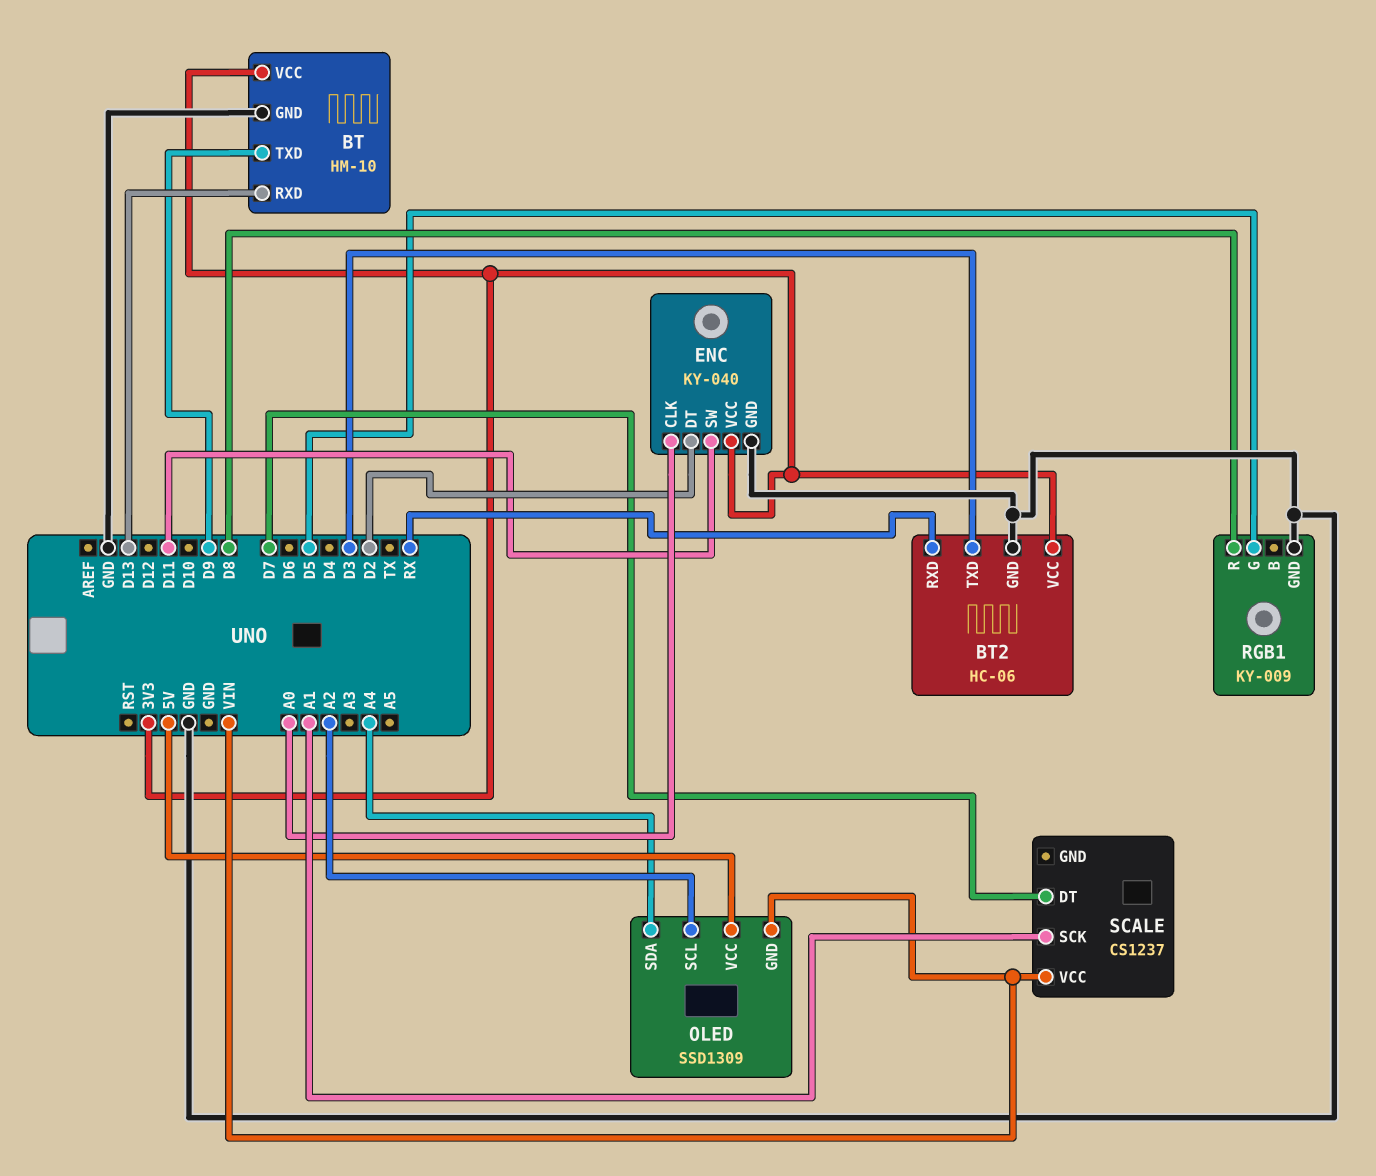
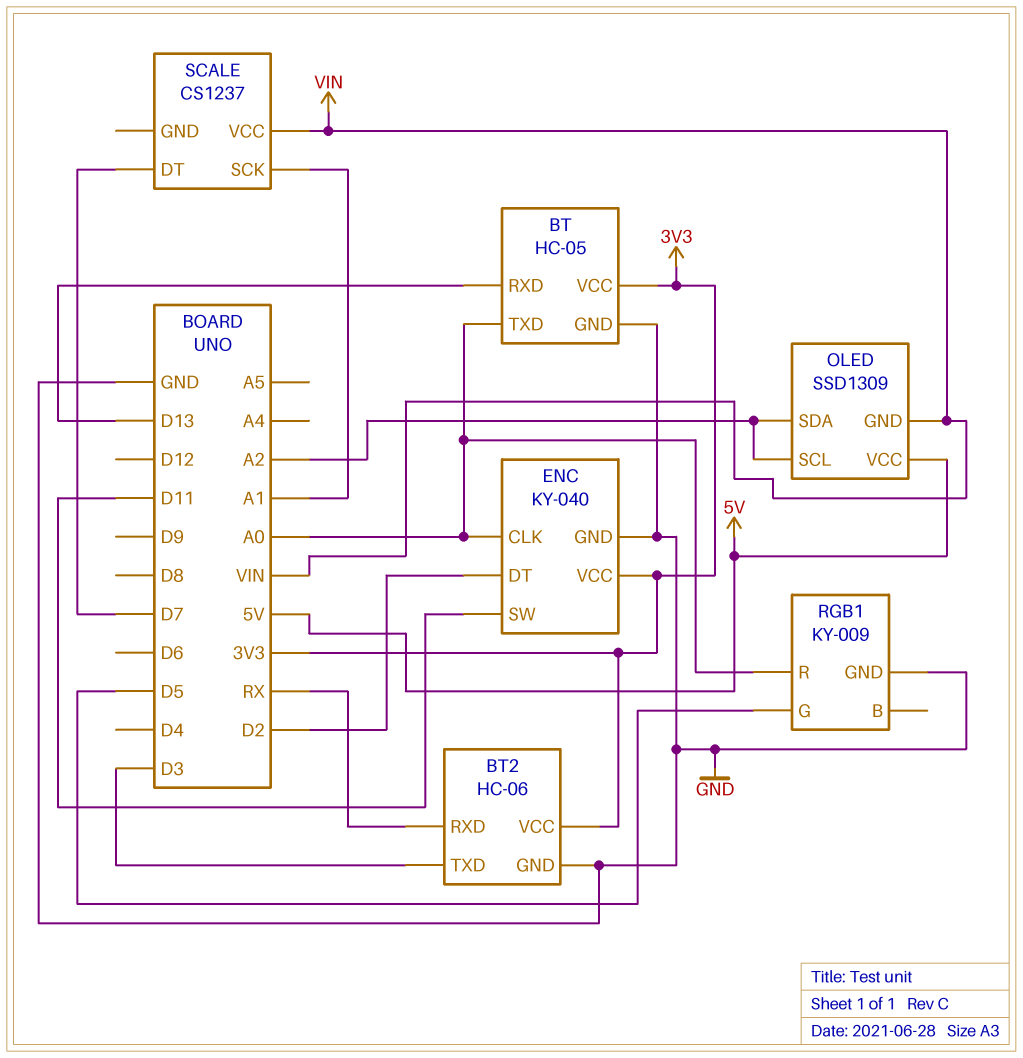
BT: HM-10 -> HC-05
BT pin TXD: D9 -> A0
OLED pin SDA: A4 -> A2
RGB1 pin R: D8 -> A0

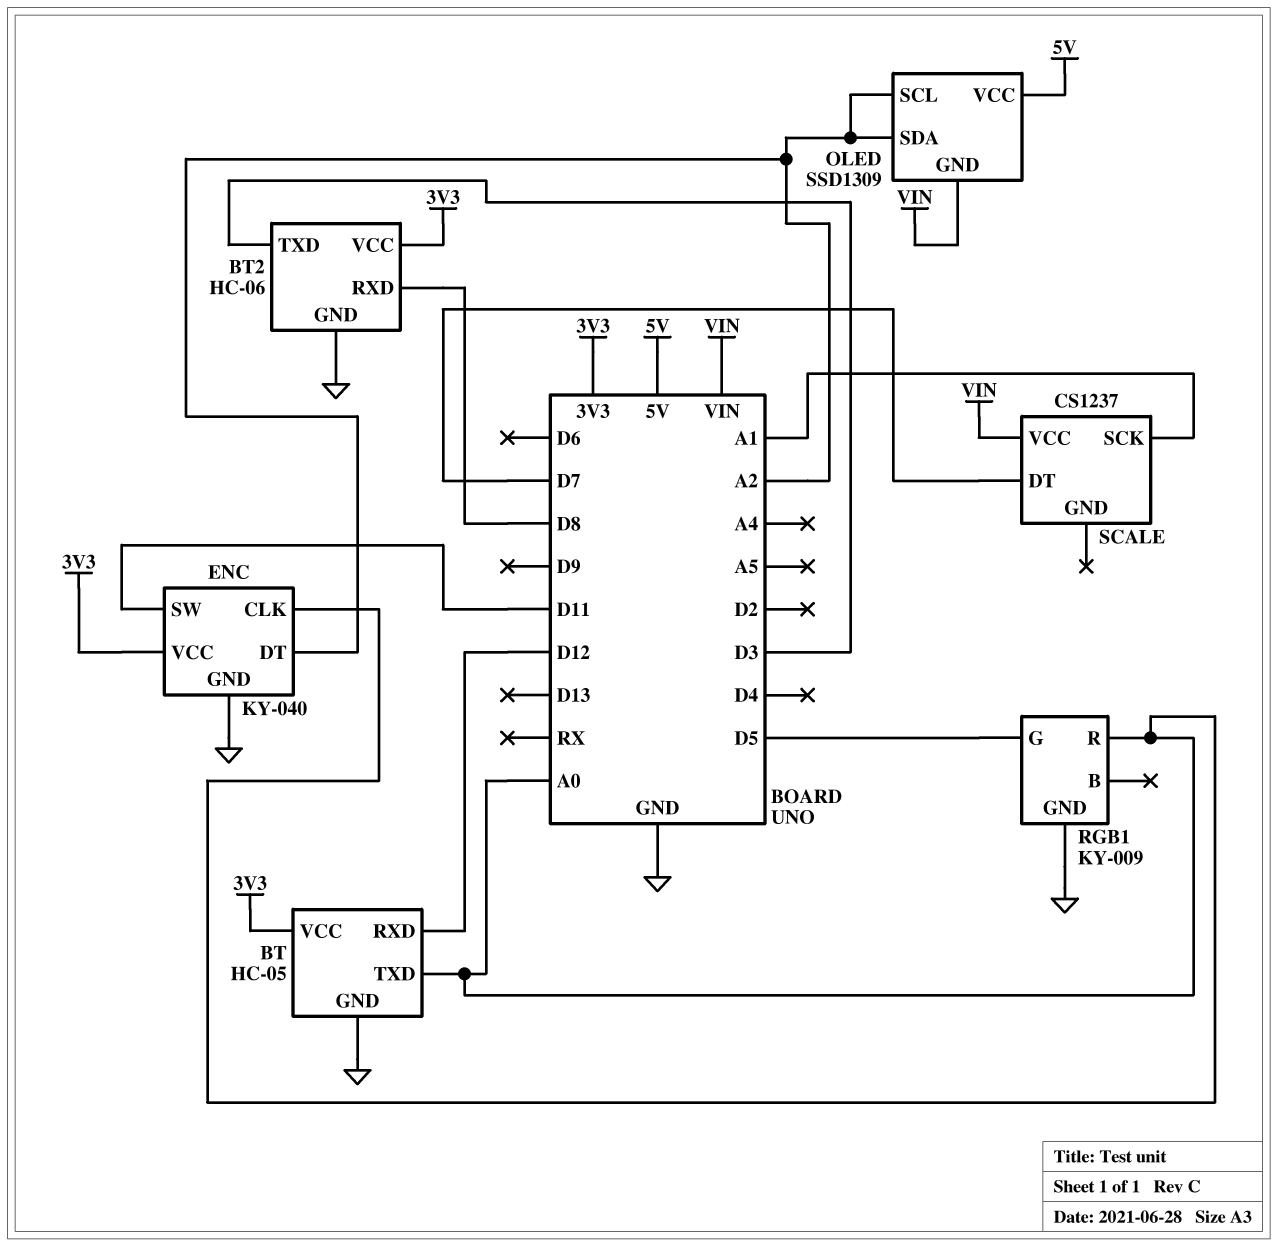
BT pin RXD: D13 -> D12
BT2 pin RXD: RX -> D8
ENC pin DT: D2 -> A2

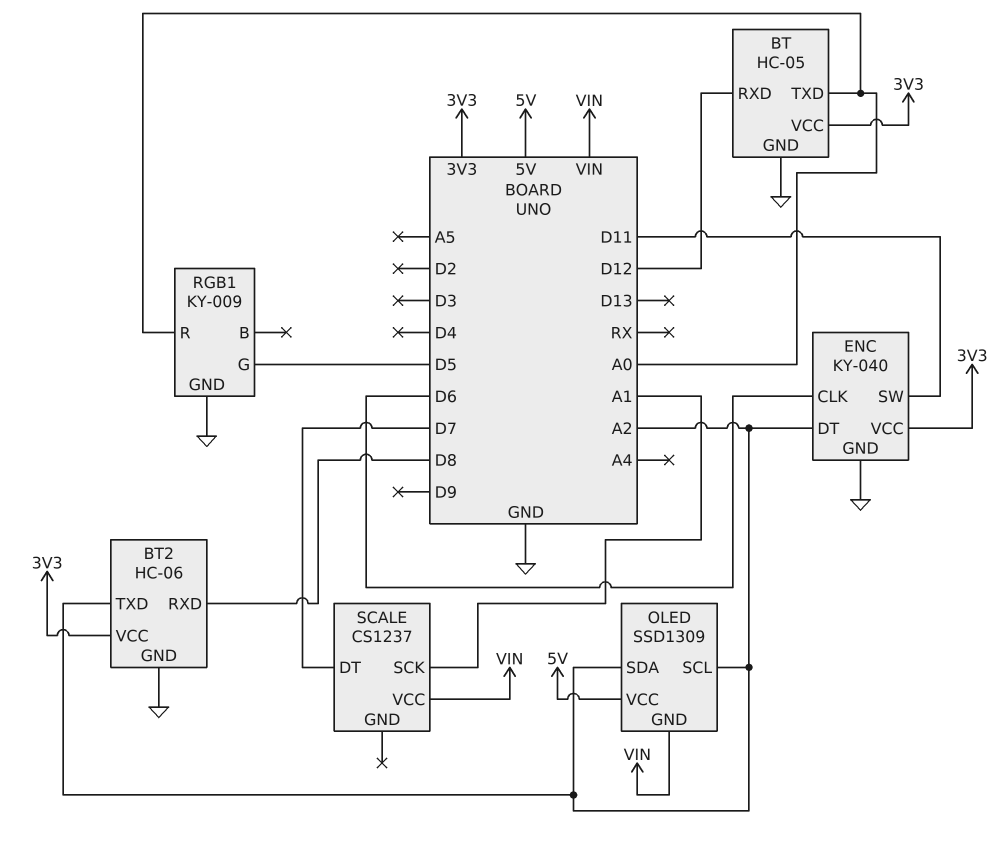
BT2 pin TXD: D3 -> A2
ENC pin CLK: A0 -> D6

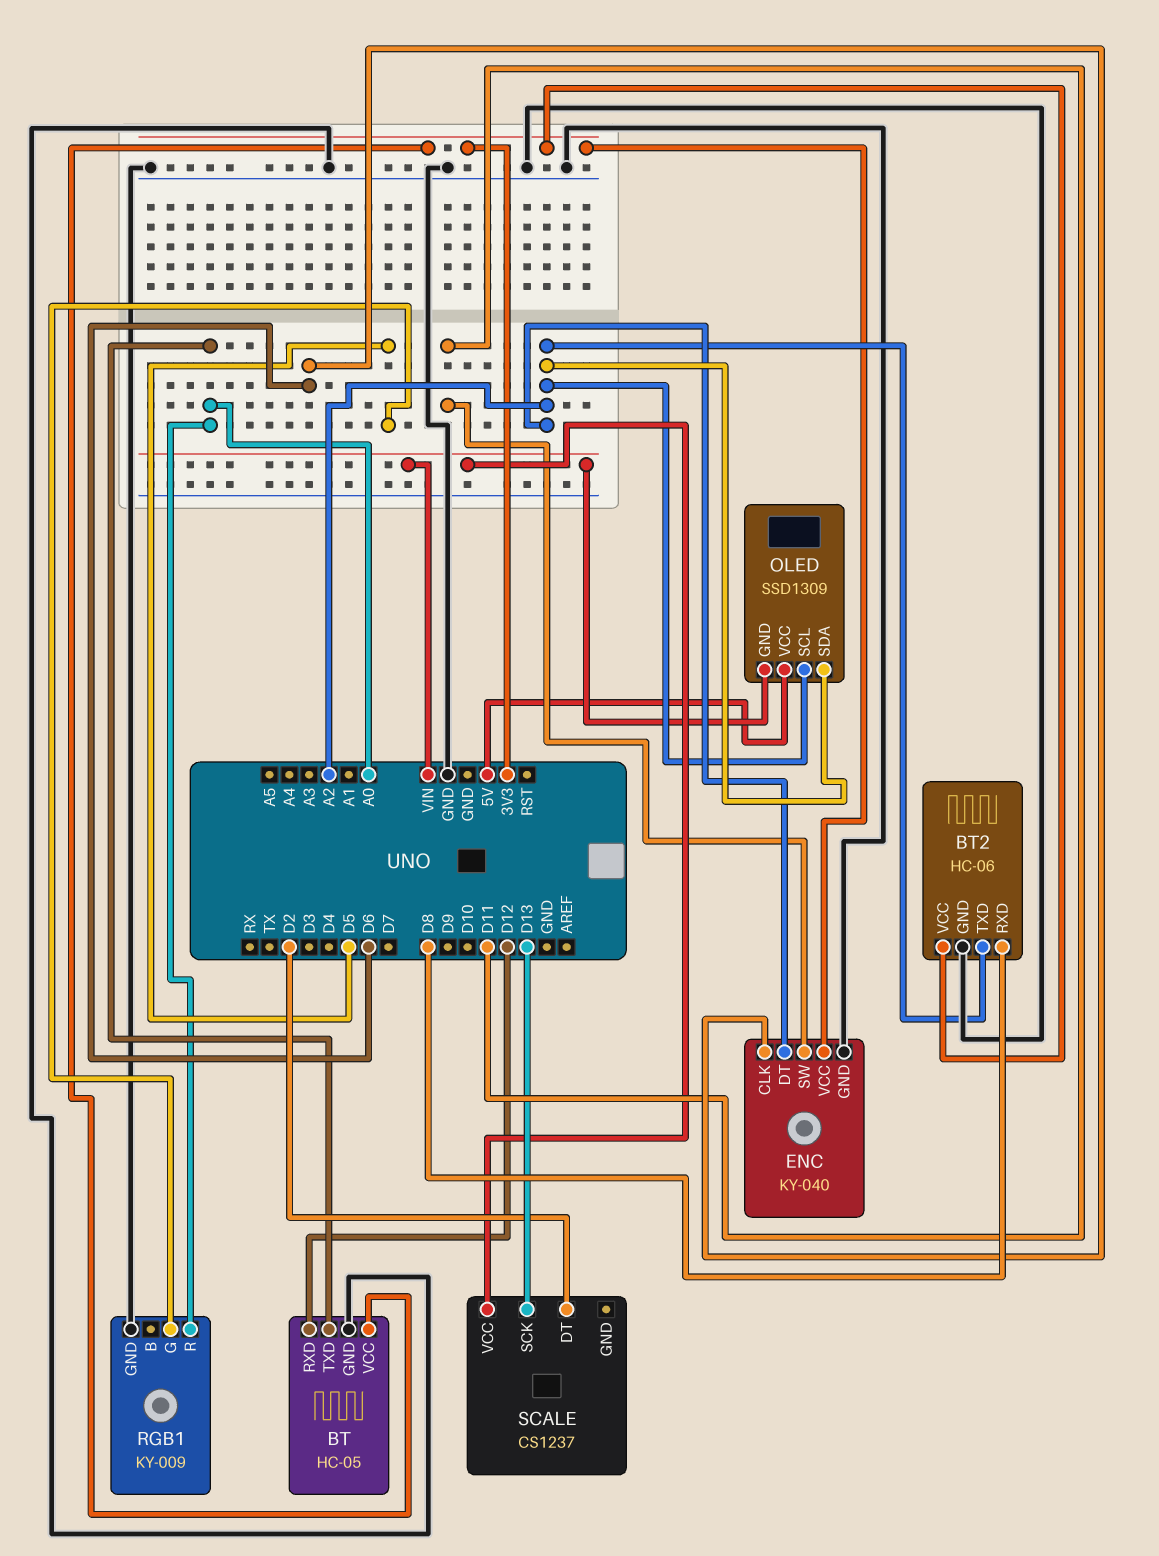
SCALE pin DT: D7 -> D2
SCALE pin SCK: A1 -> D13

